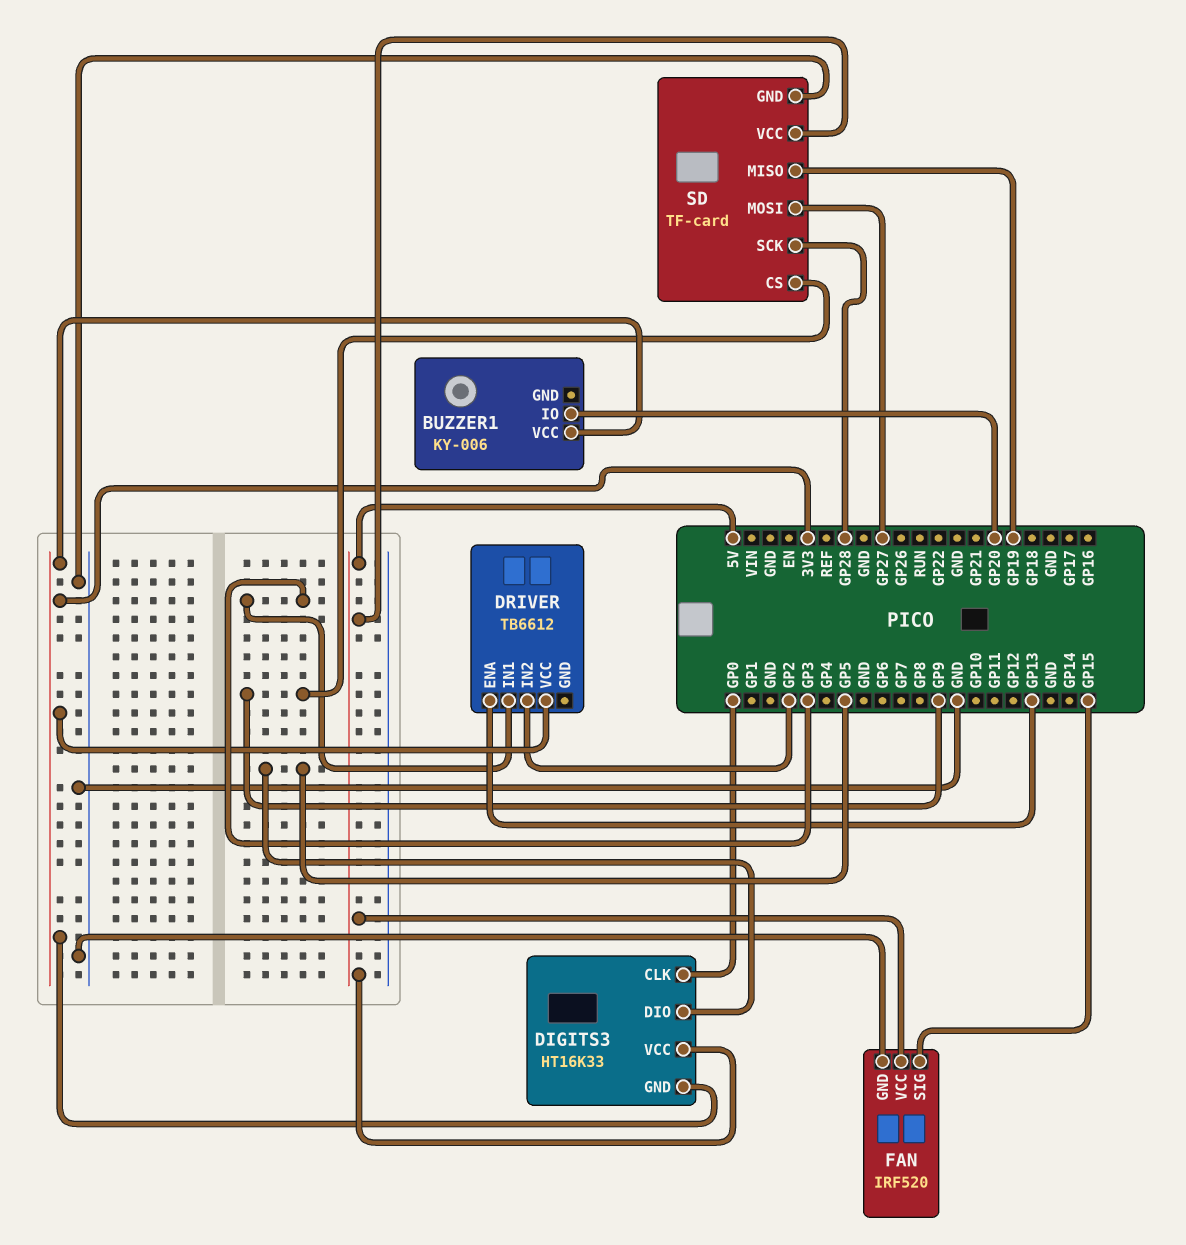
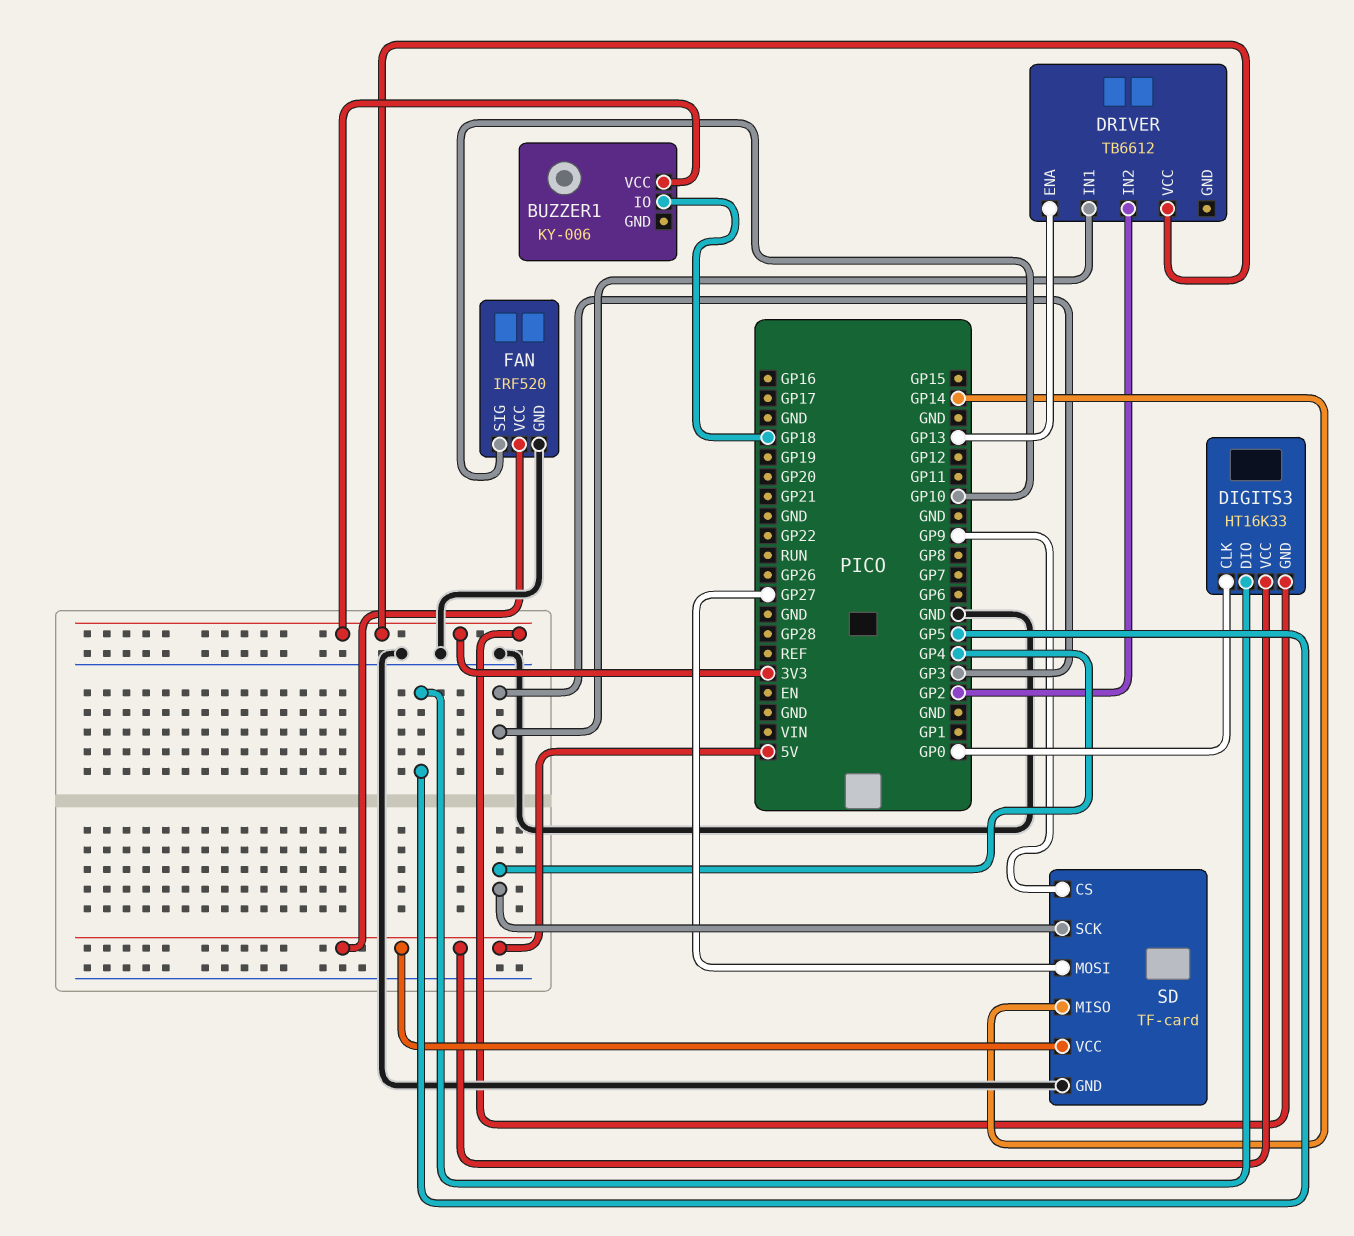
BUZZER1 pin IO: GP20 -> GP18
FAN pin SIG: GP15 -> GP10
SD pin MISO: GP19 -> GP14
SD pin SCK: GP28 -> GP4

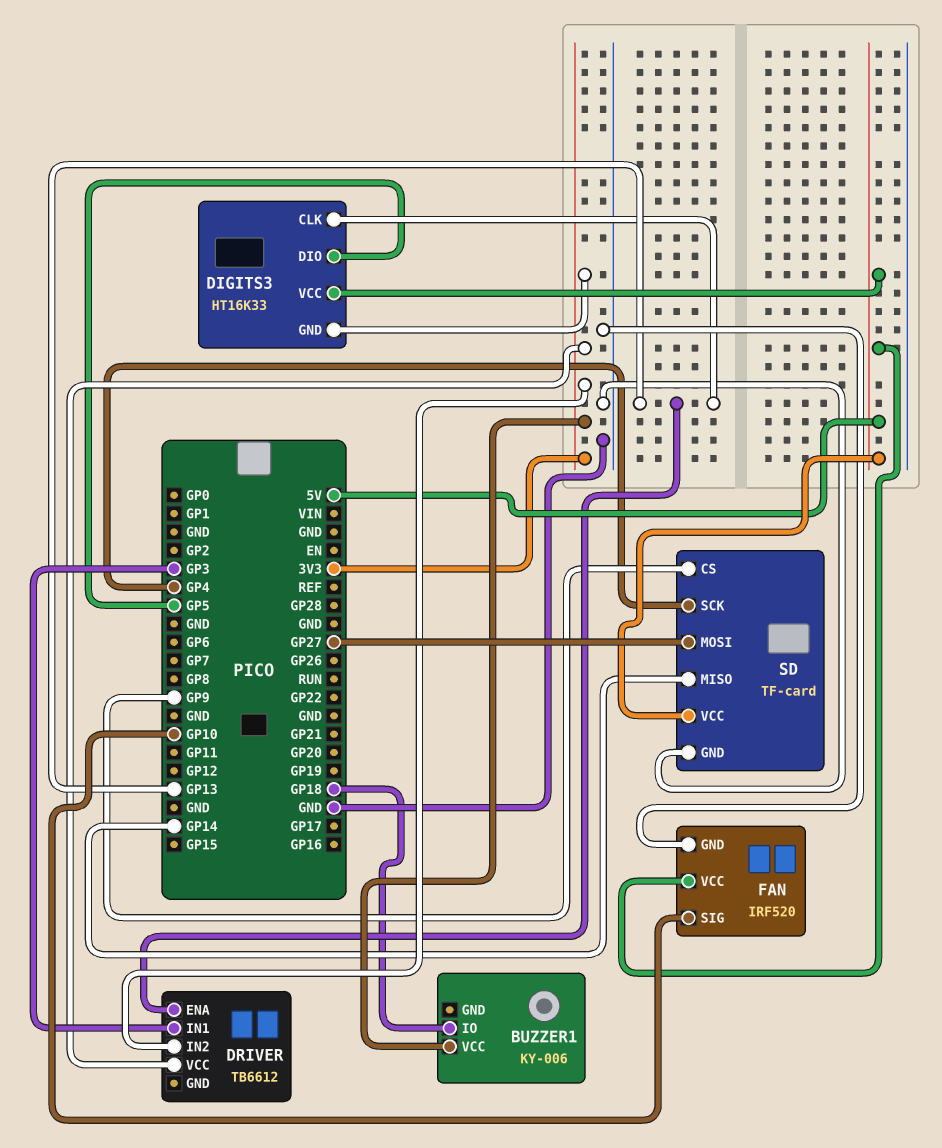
DIGITS3 pin CLK: GP0 -> GP13
DRIVER pin IN2: GP2 -> 3V3

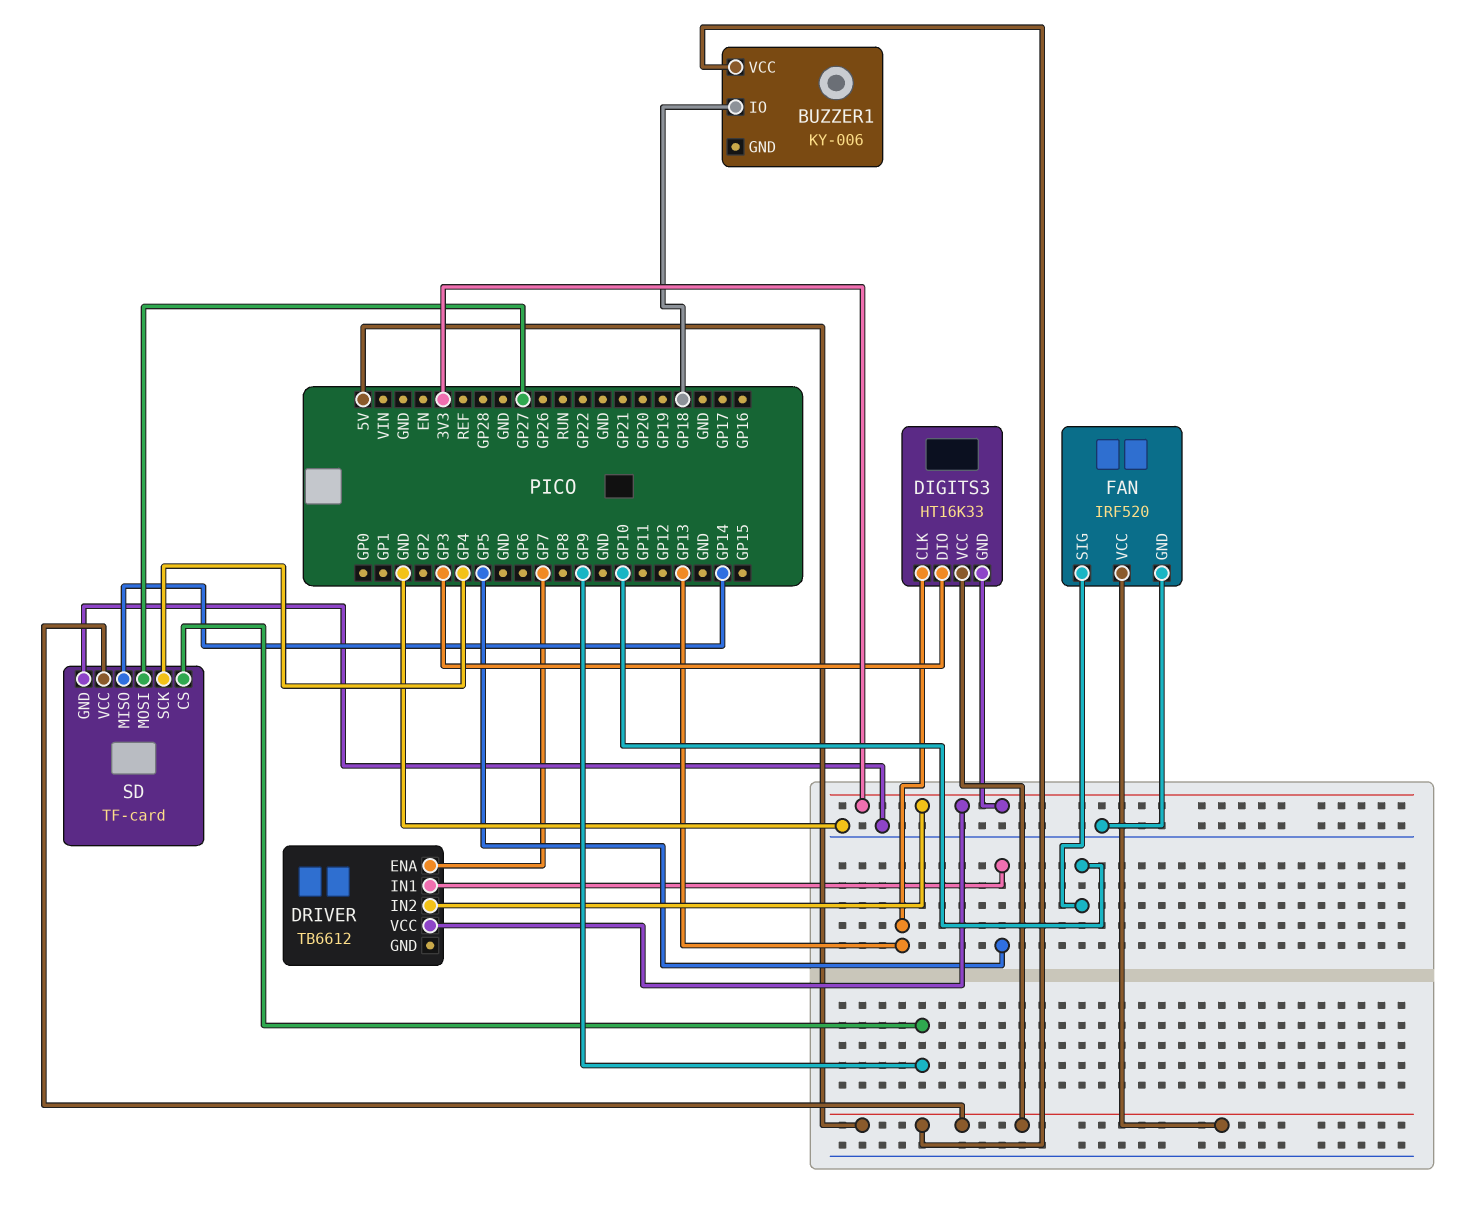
BUZZER1 pin VCC: 3V3 -> 5V
DIGITS3 pin DIO: GP5 -> GP3
DRIVER pin ENA: GP13 -> GP7
DRIVER pin IN1: GP3 -> GP5

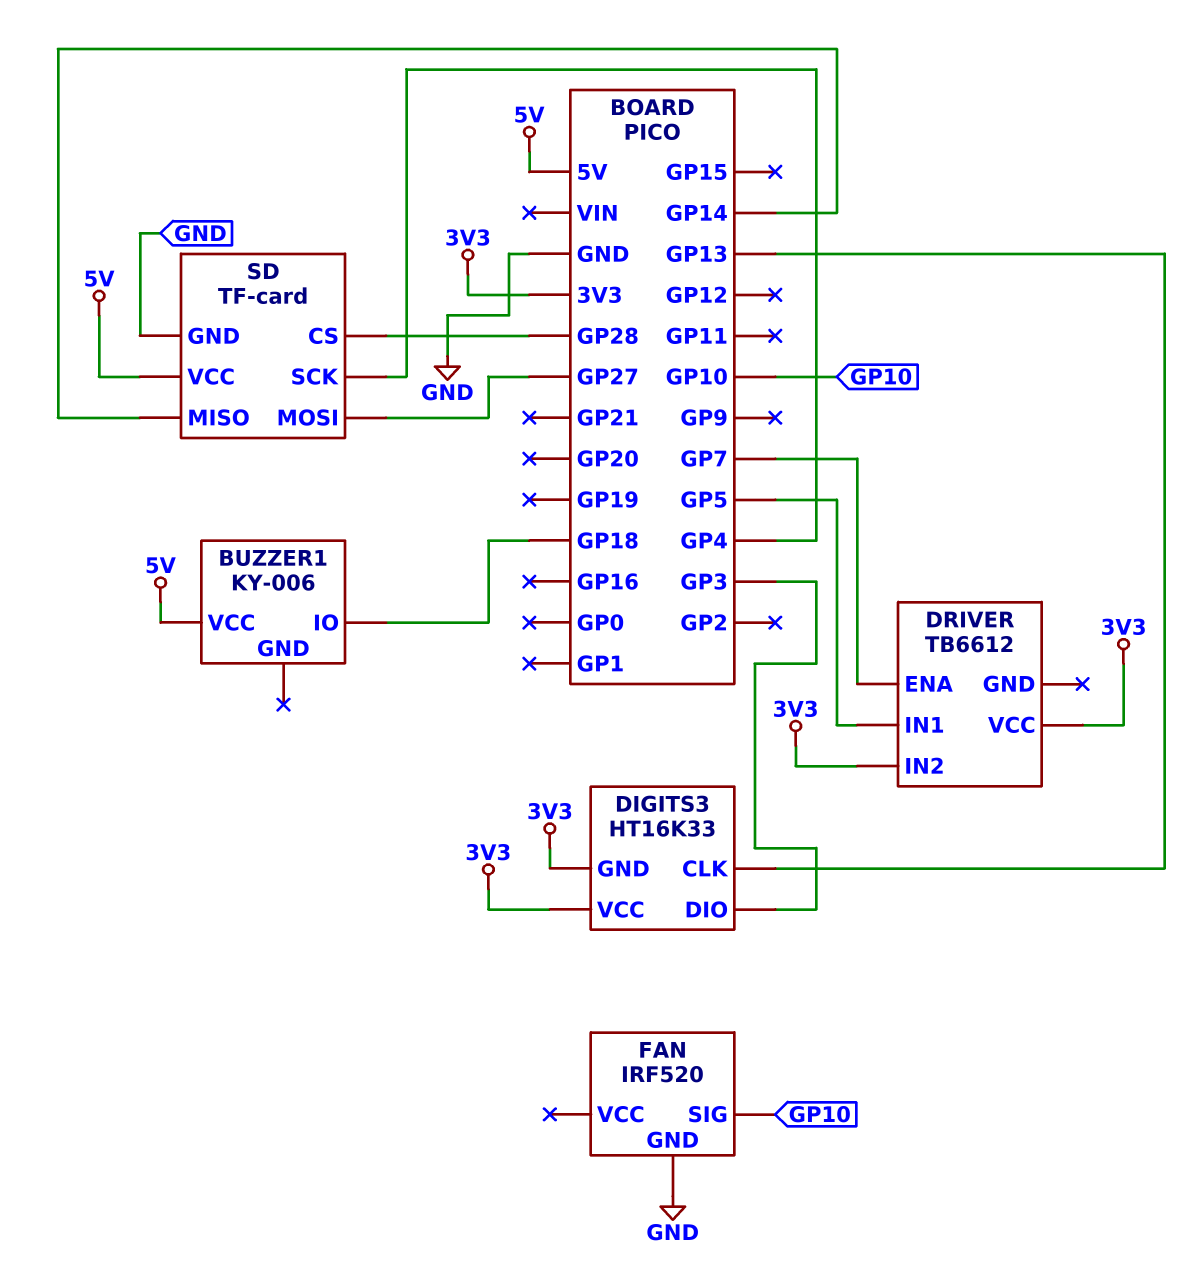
DIGITS3 pin VCC: 5V -> 3V3
FAN pin VCC: 5V -> none
SD pin CS: GP9 -> GP28

